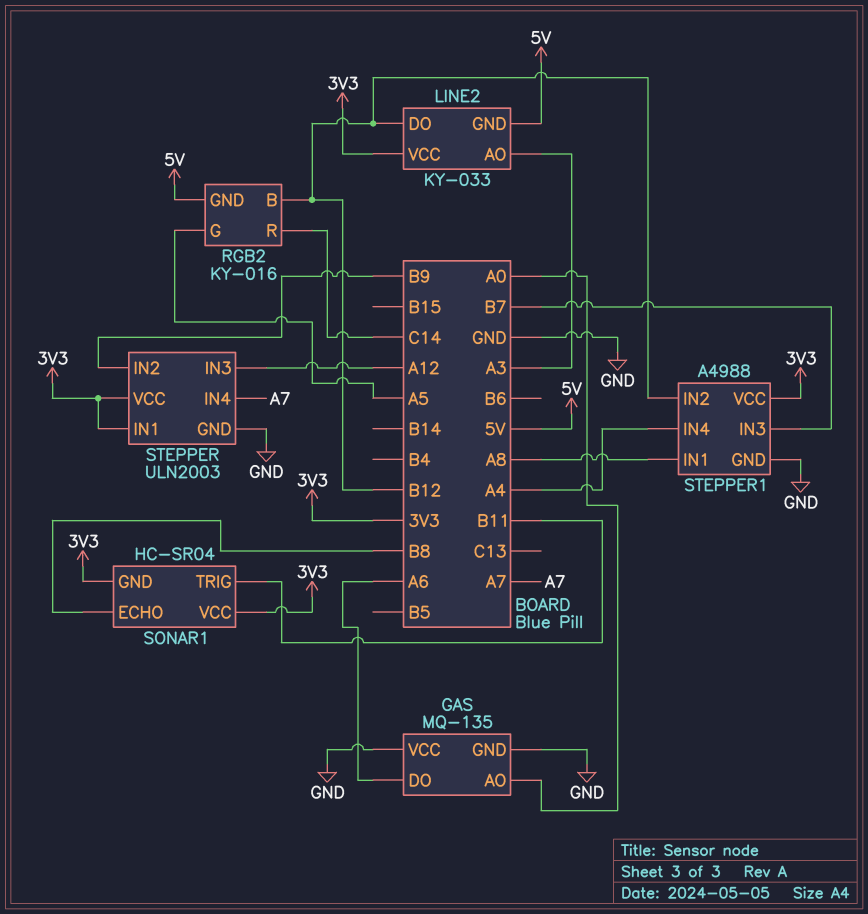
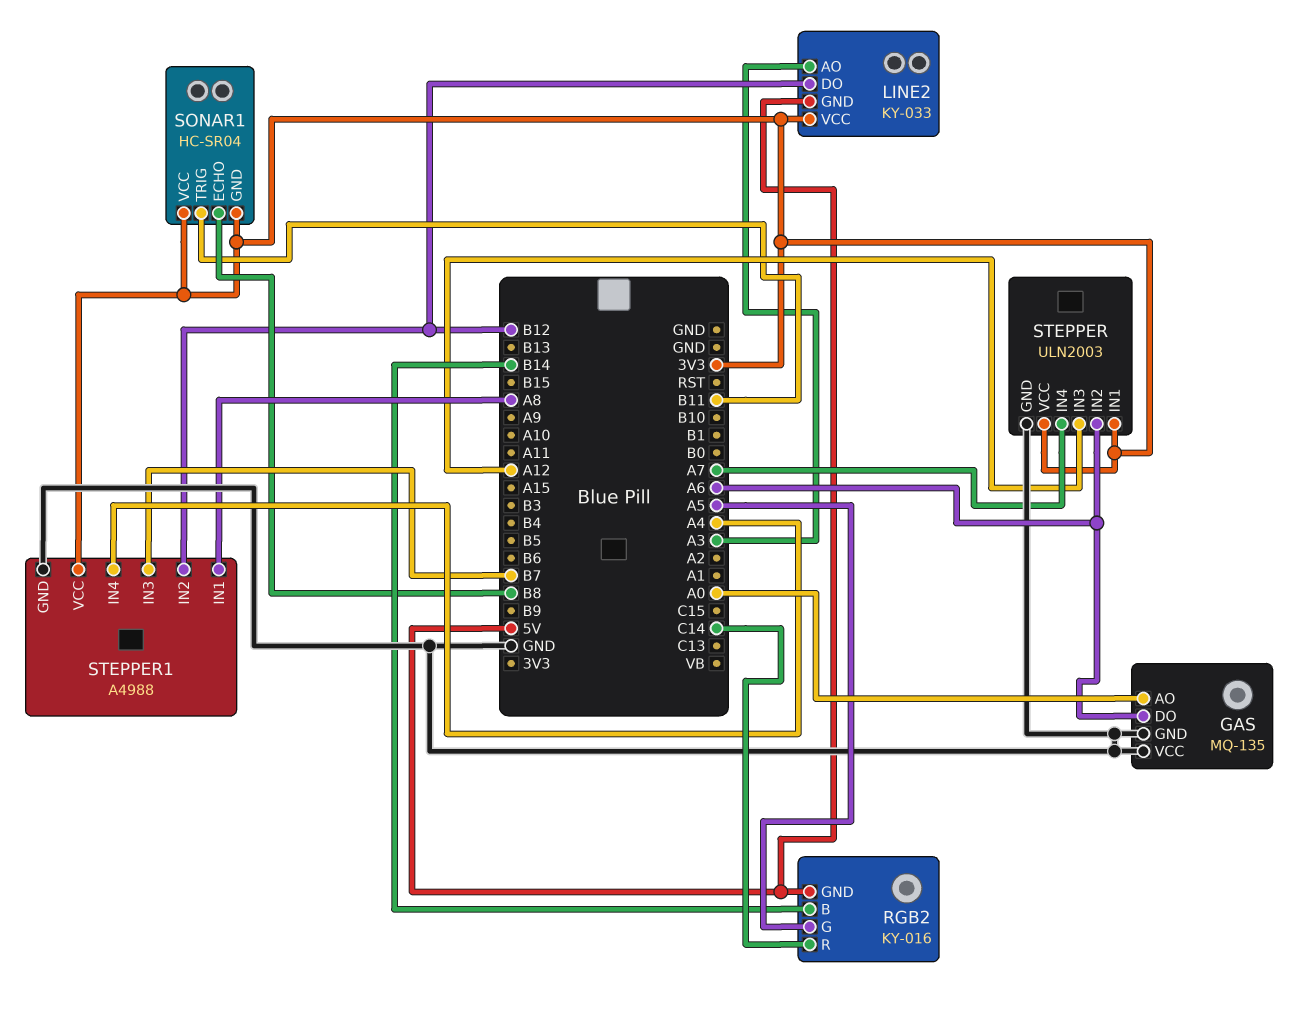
RGB2 pin B: B12 -> B14
STEPPER pin IN2: B9 -> A6

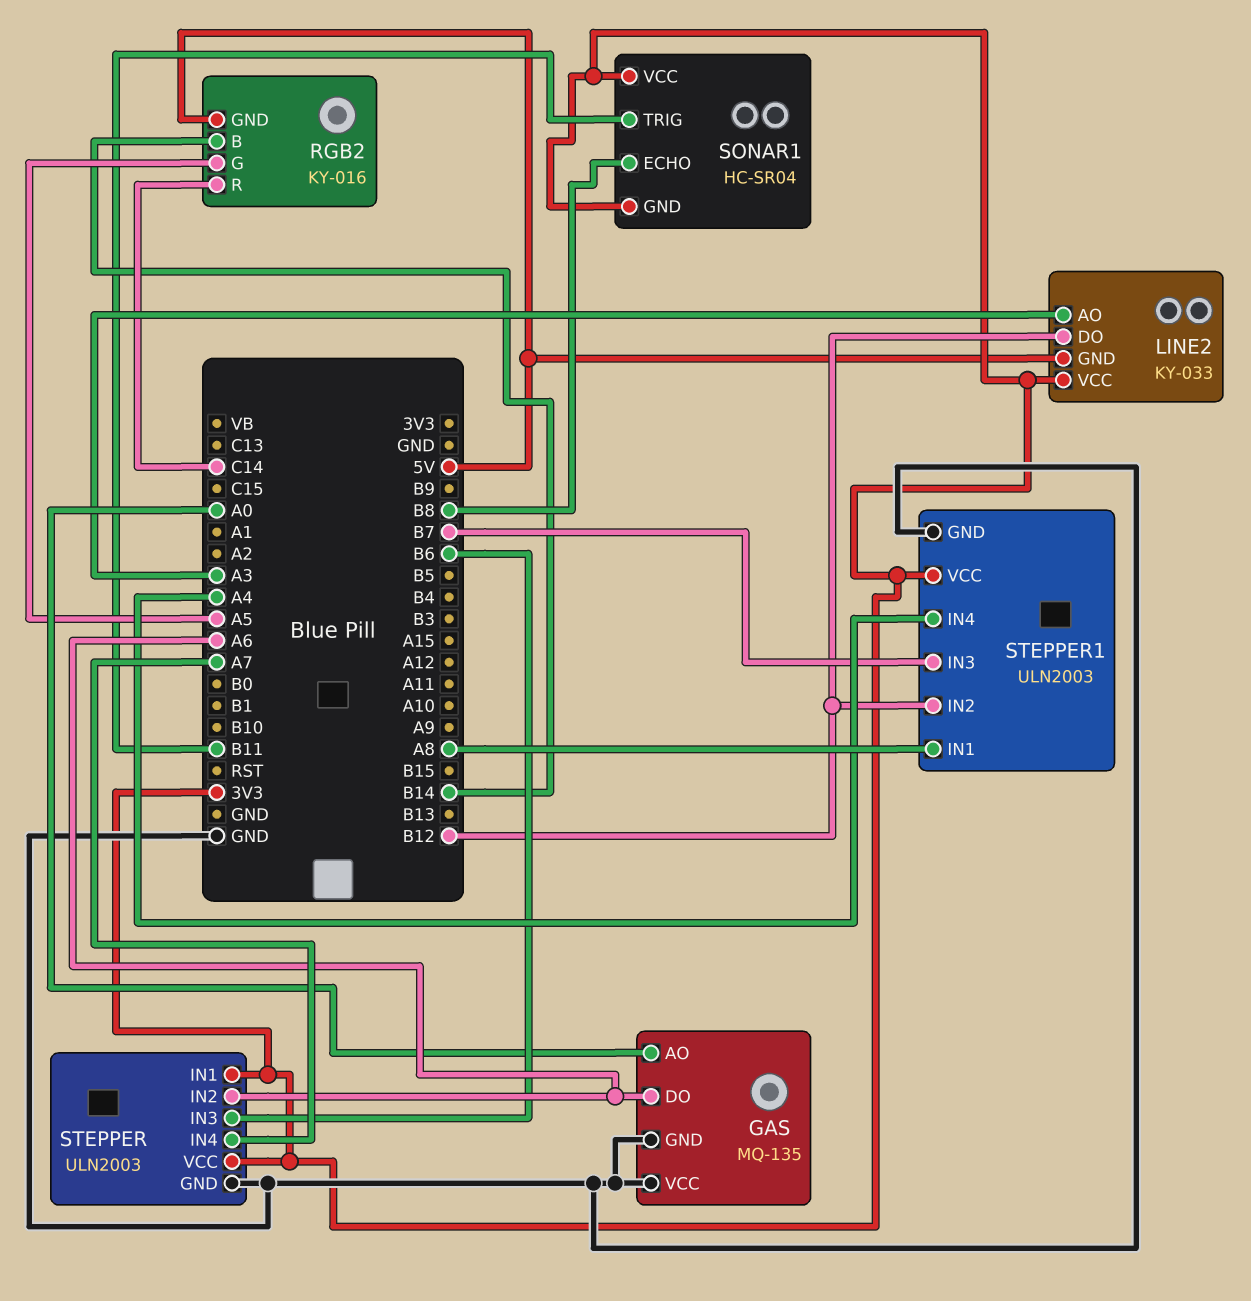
STEPPER pin IN3: A12 -> B6
STEPPER1: A4988 -> ULN2003

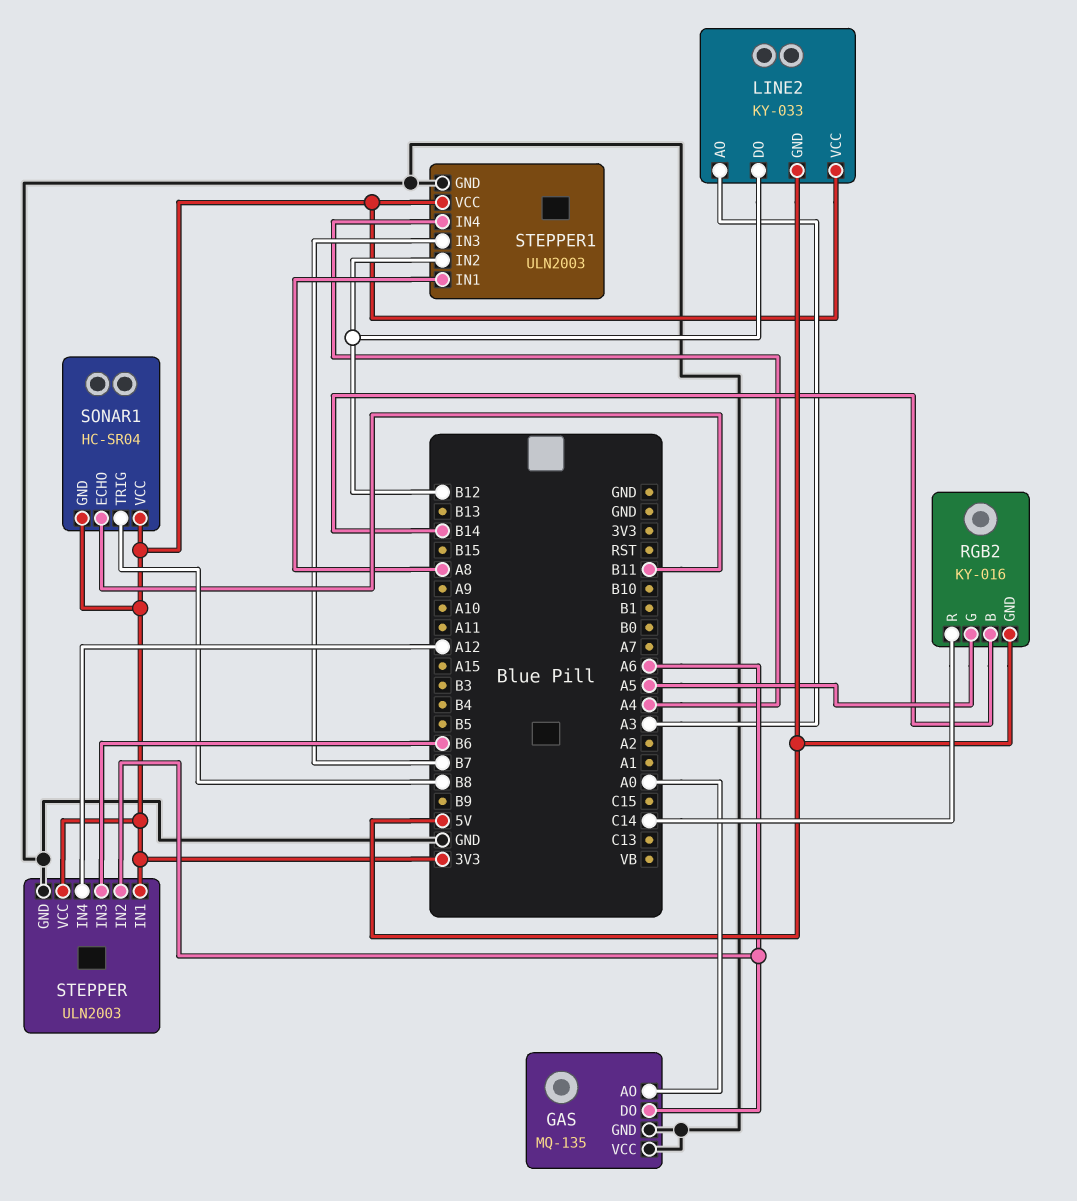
SONAR1 pin ECHO: B8 -> B11
SONAR1 pin TRIG: B11 -> B8
STEPPER pin IN4: A7 -> A12

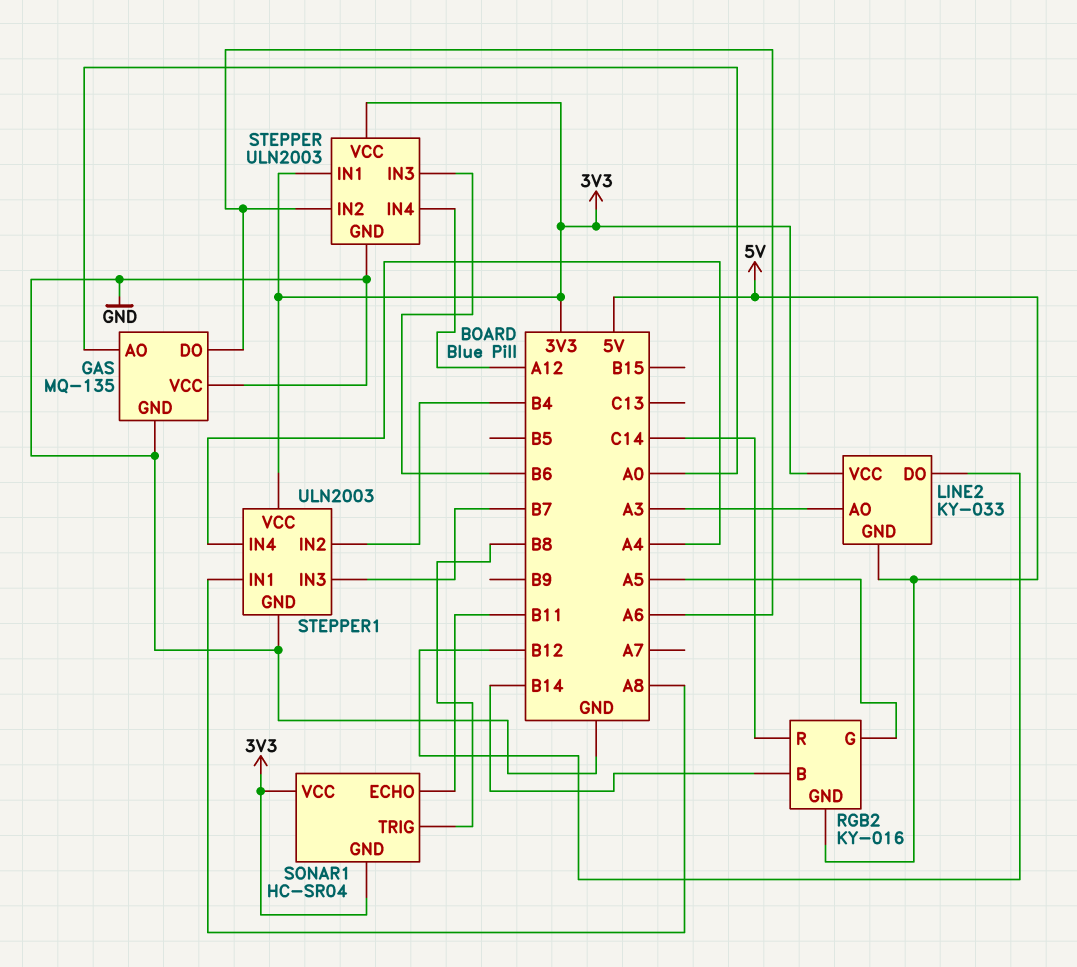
STEPPER1 pin IN2: B12 -> B4

